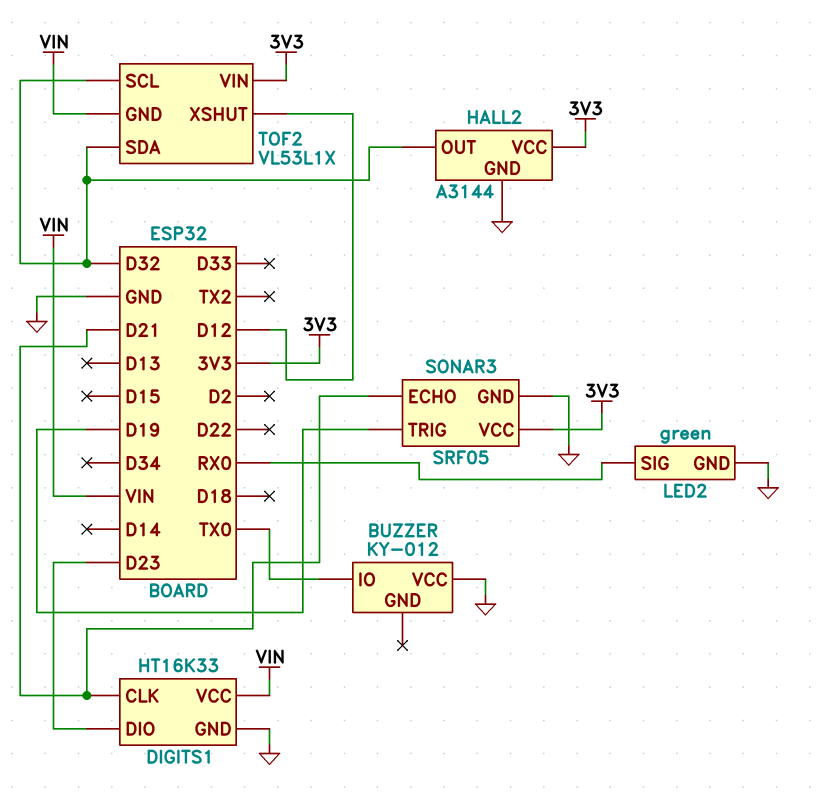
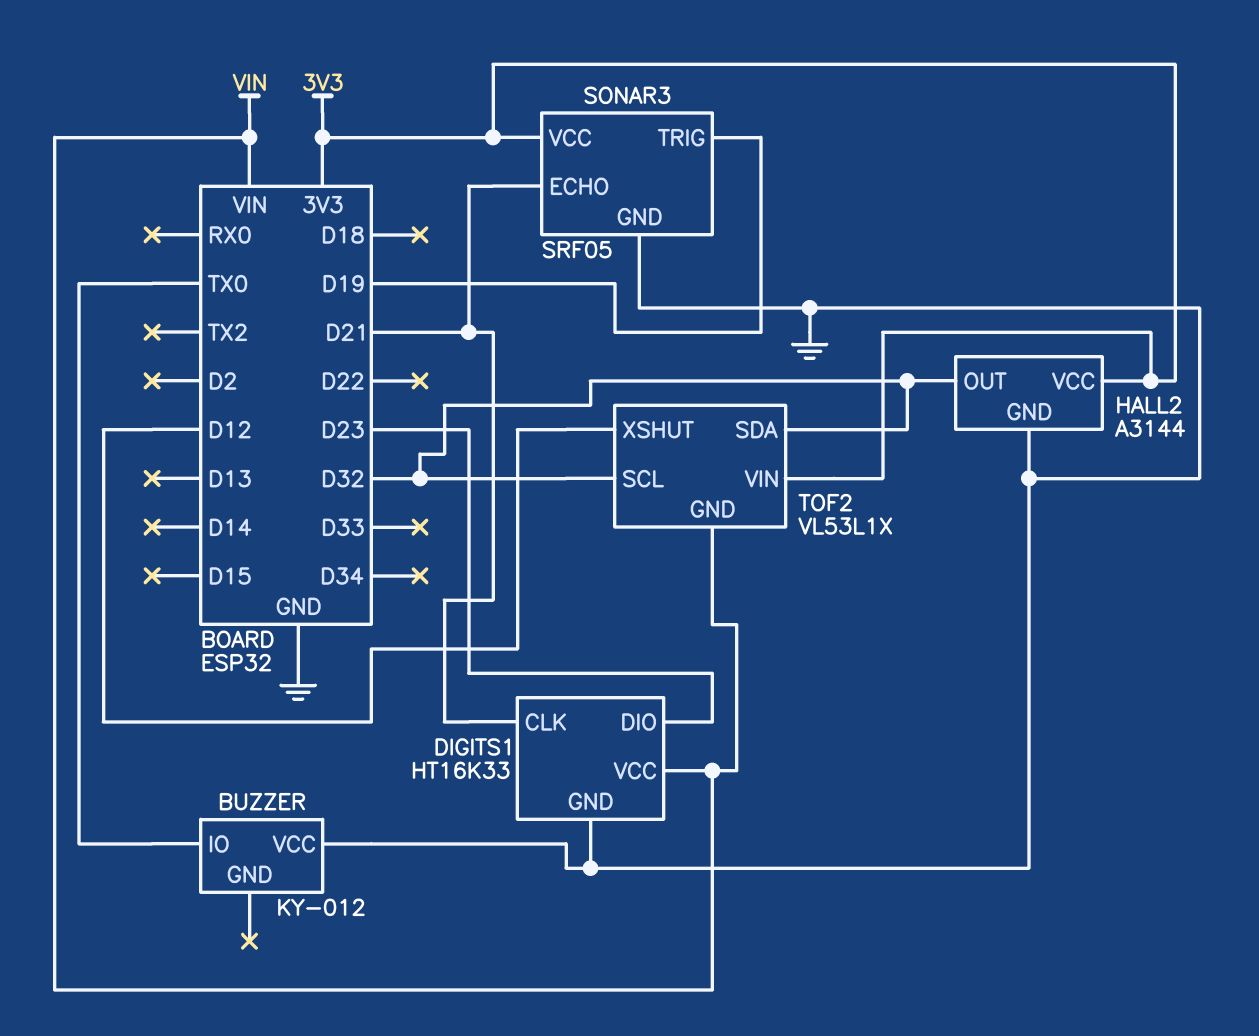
LED2: green -> none
LED2 pin GND: GND -> none
LED2 pin SIG: RX0 -> none

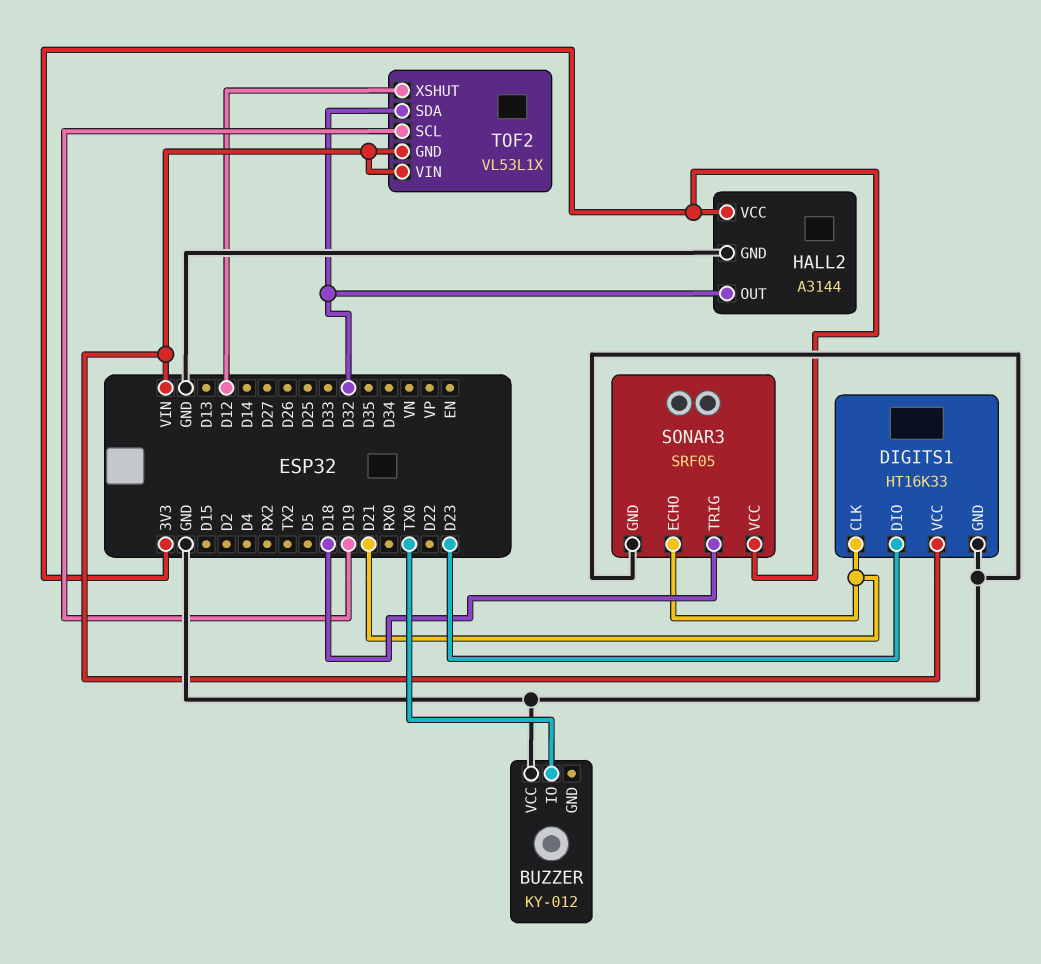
SONAR3 pin TRIG: D19 -> D18
TOF2 pin SCL: D32 -> D19
TOF2 pin VIN: 3V3 -> VIN

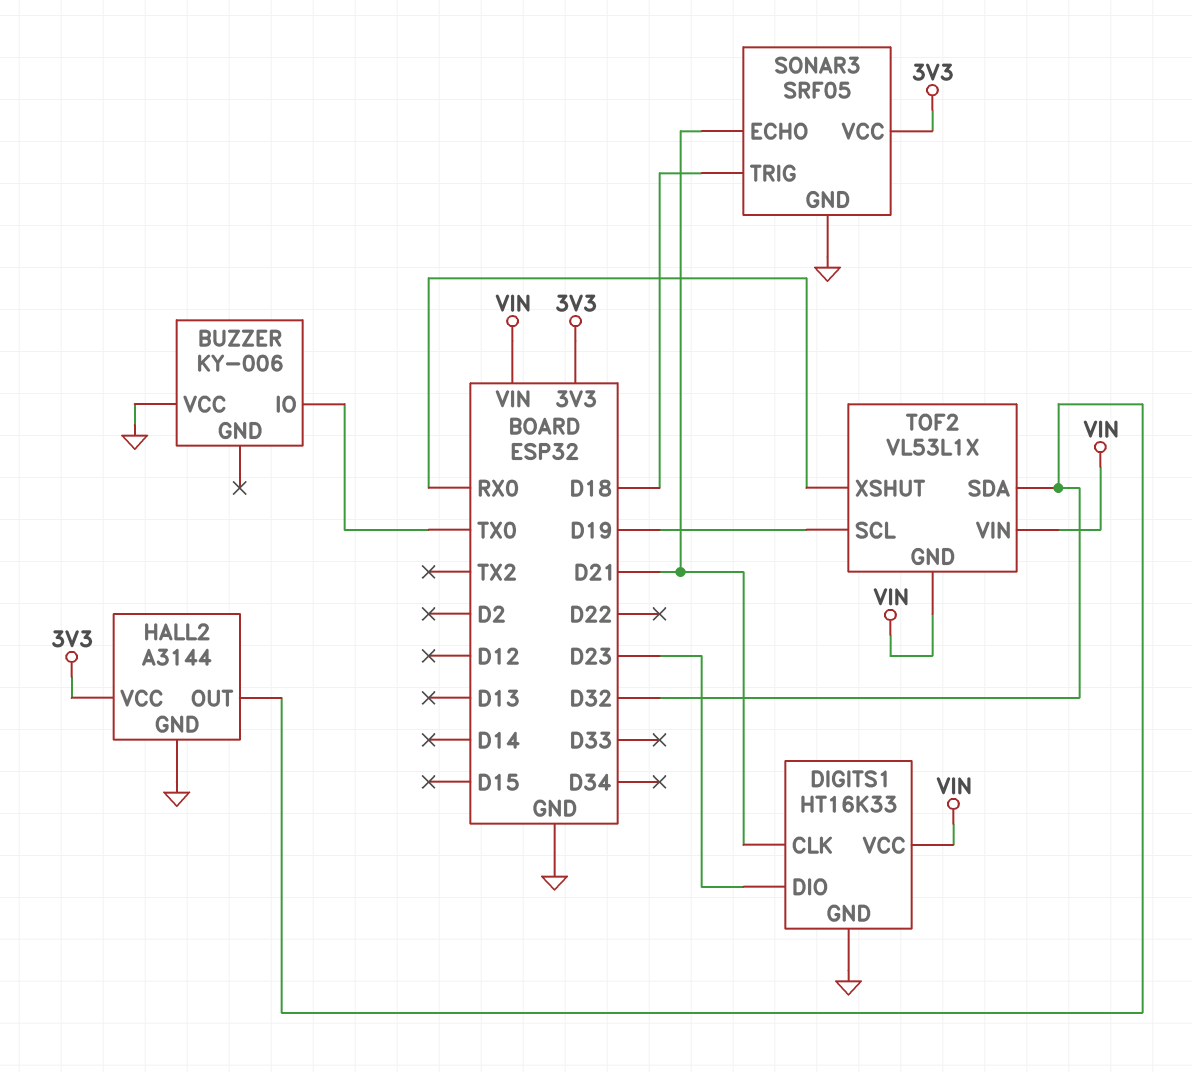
BUZZER: KY-012 -> KY-006
TOF2 pin XSHUT: D12 -> RX0

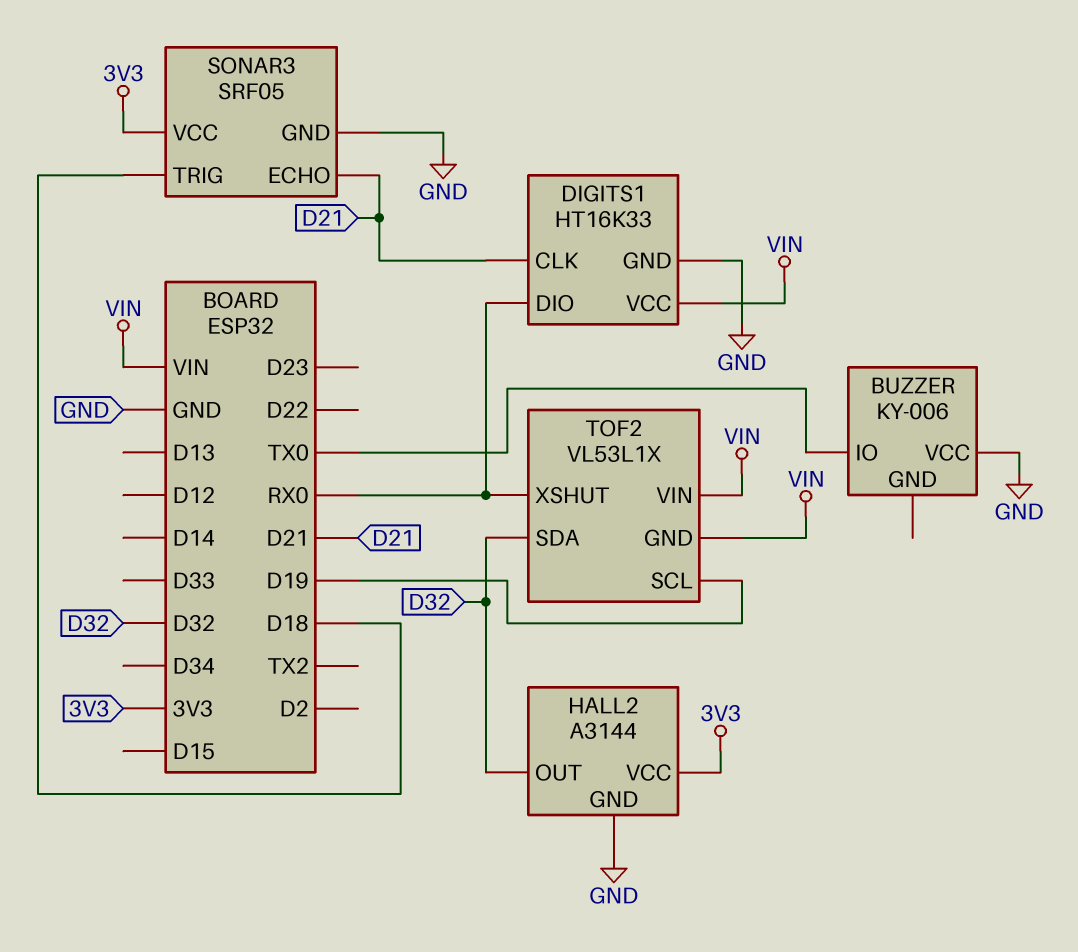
DIGITS1 pin DIO: D23 -> RX0

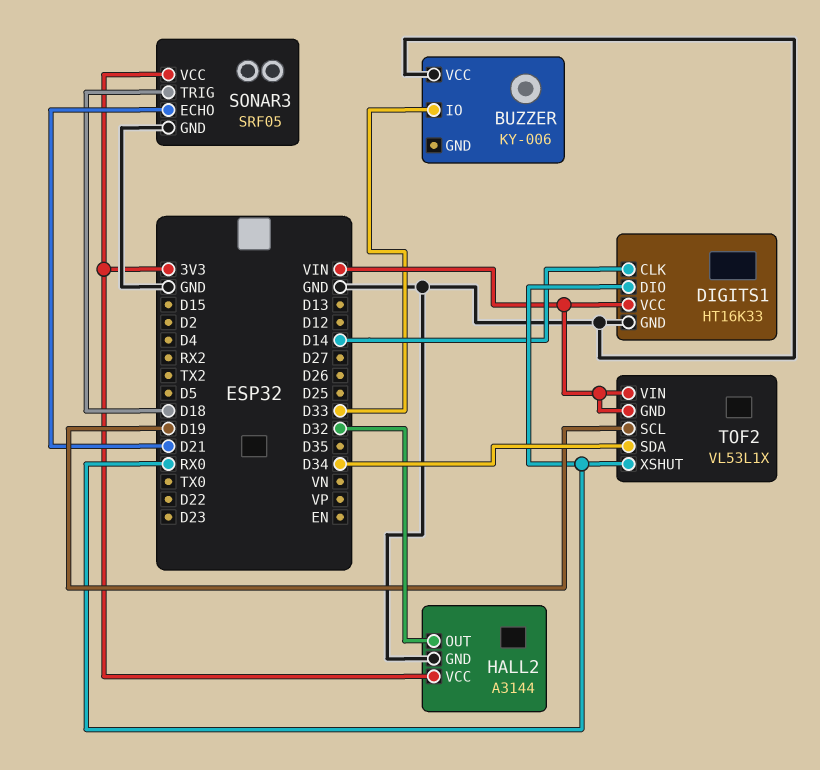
BUZZER pin IO: TX0 -> D33
DIGITS1 pin CLK: D21 -> D14
TOF2 pin SDA: D32 -> D34

